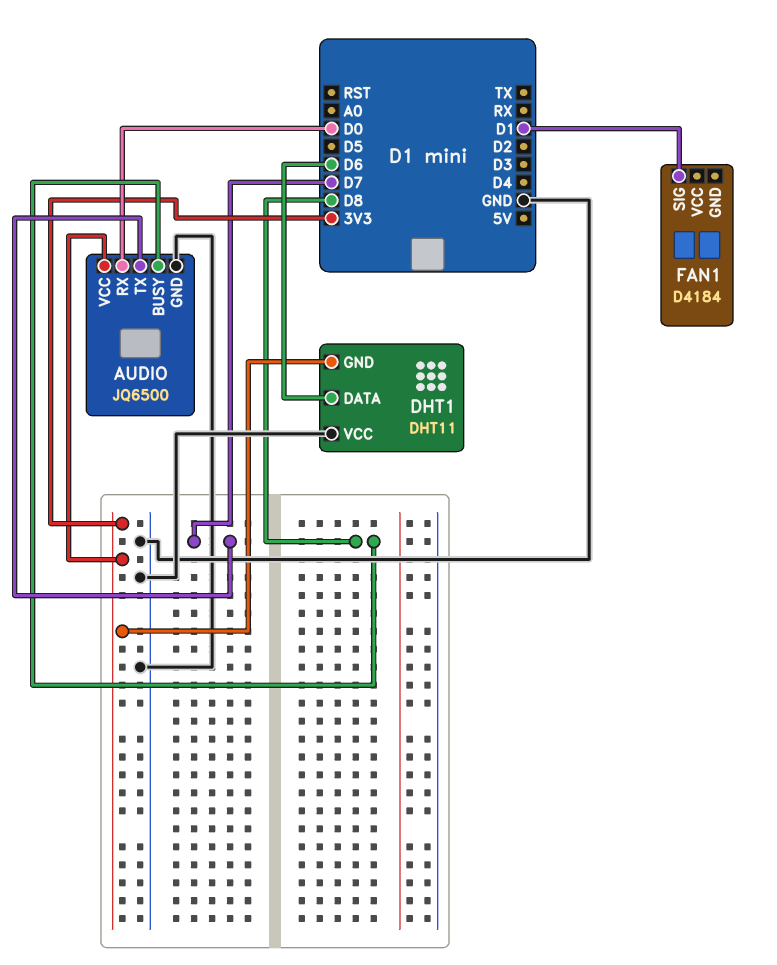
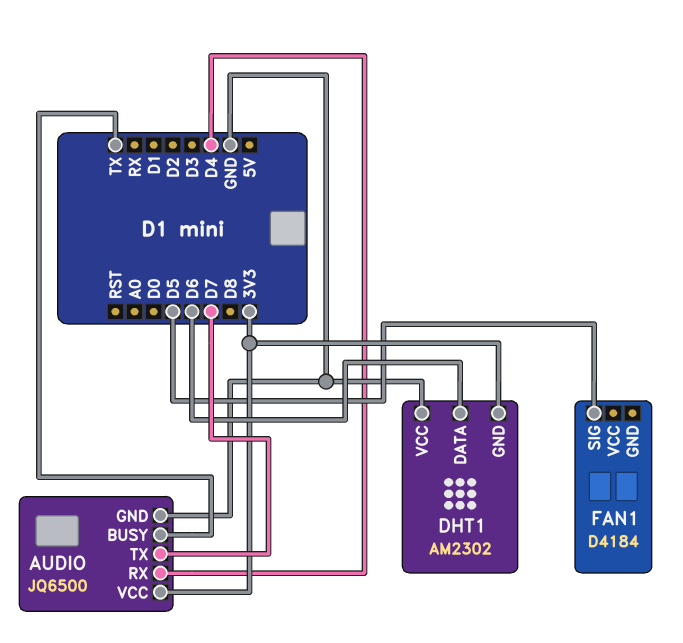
AUDIO pin BUSY: D8 -> TX
AUDIO pin RX: D0 -> D4
DHT1: DHT11 -> AM2302
FAN1 pin SIG: D1 -> D5

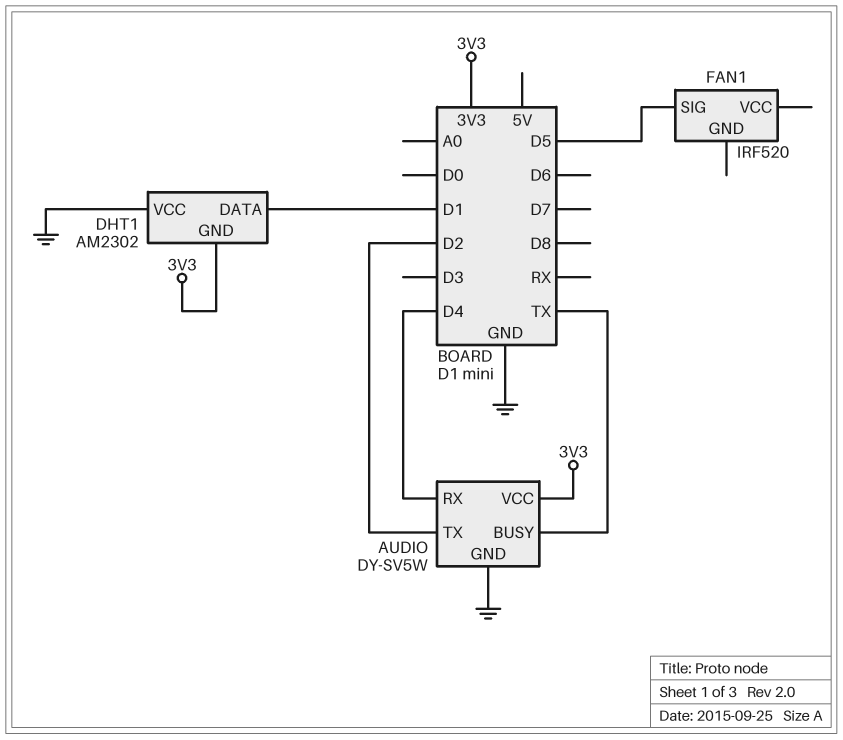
AUDIO: JQ6500 -> DY-SV5W
AUDIO pin TX: D7 -> D2
DHT1 pin DATA: D6 -> D1
FAN1: D4184 -> IRF520

